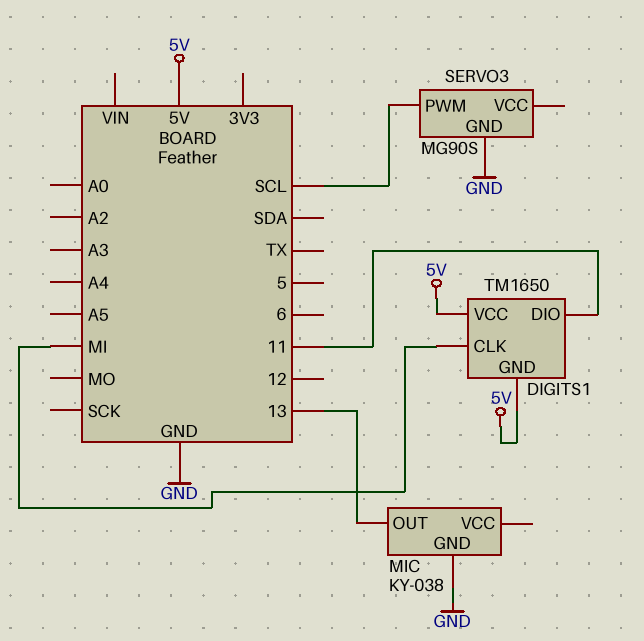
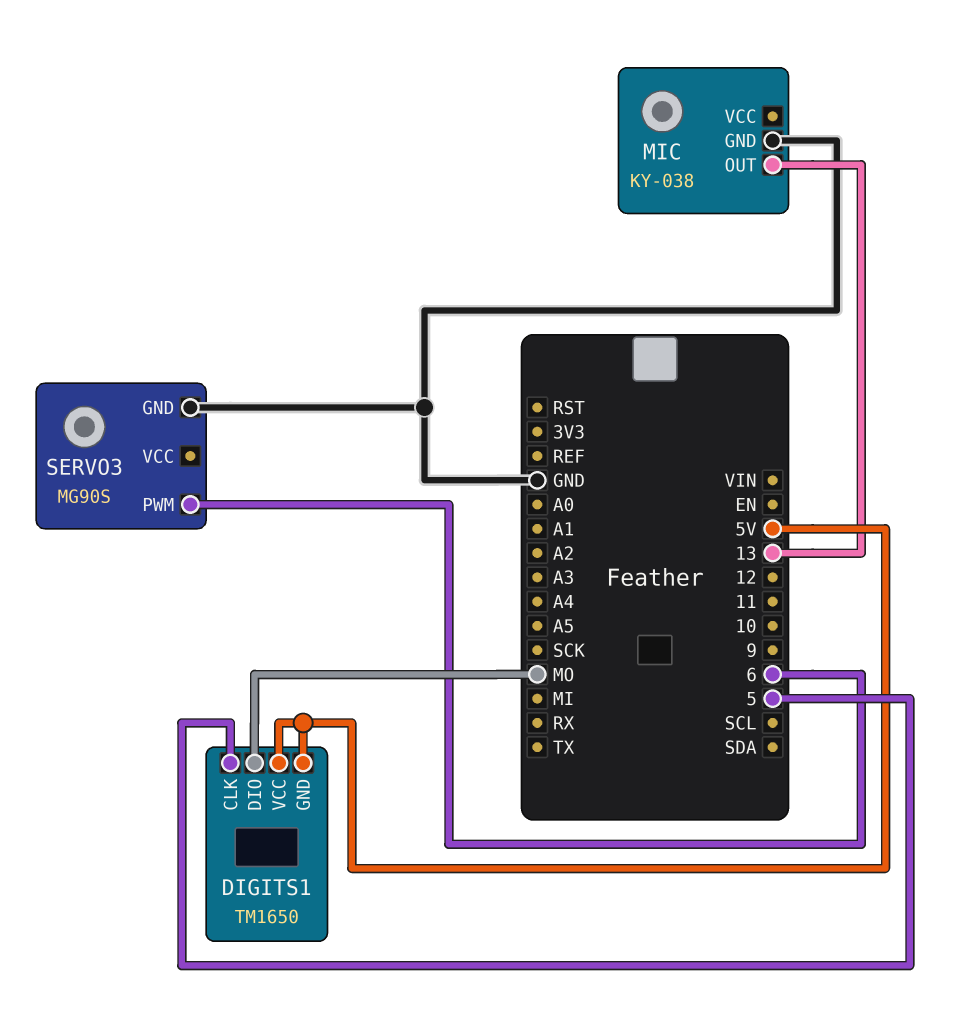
DIGITS1 pin CLK: MI -> 5
DIGITS1 pin DIO: 11 -> MO
SERVO3 pin PWM: SCL -> 6

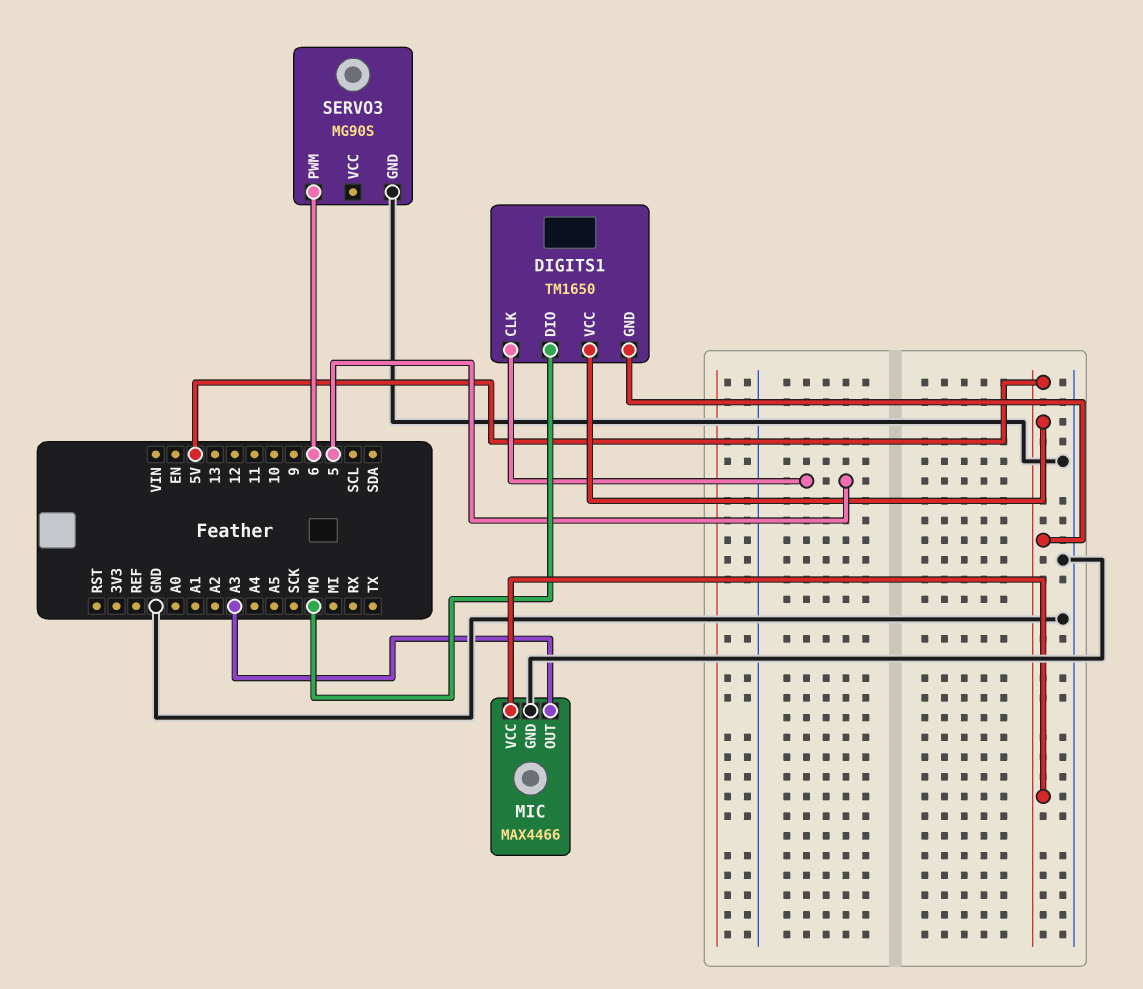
MIC: KY-038 -> MAX4466
MIC pin OUT: 13 -> A3
MIC pin VCC: none -> 5V

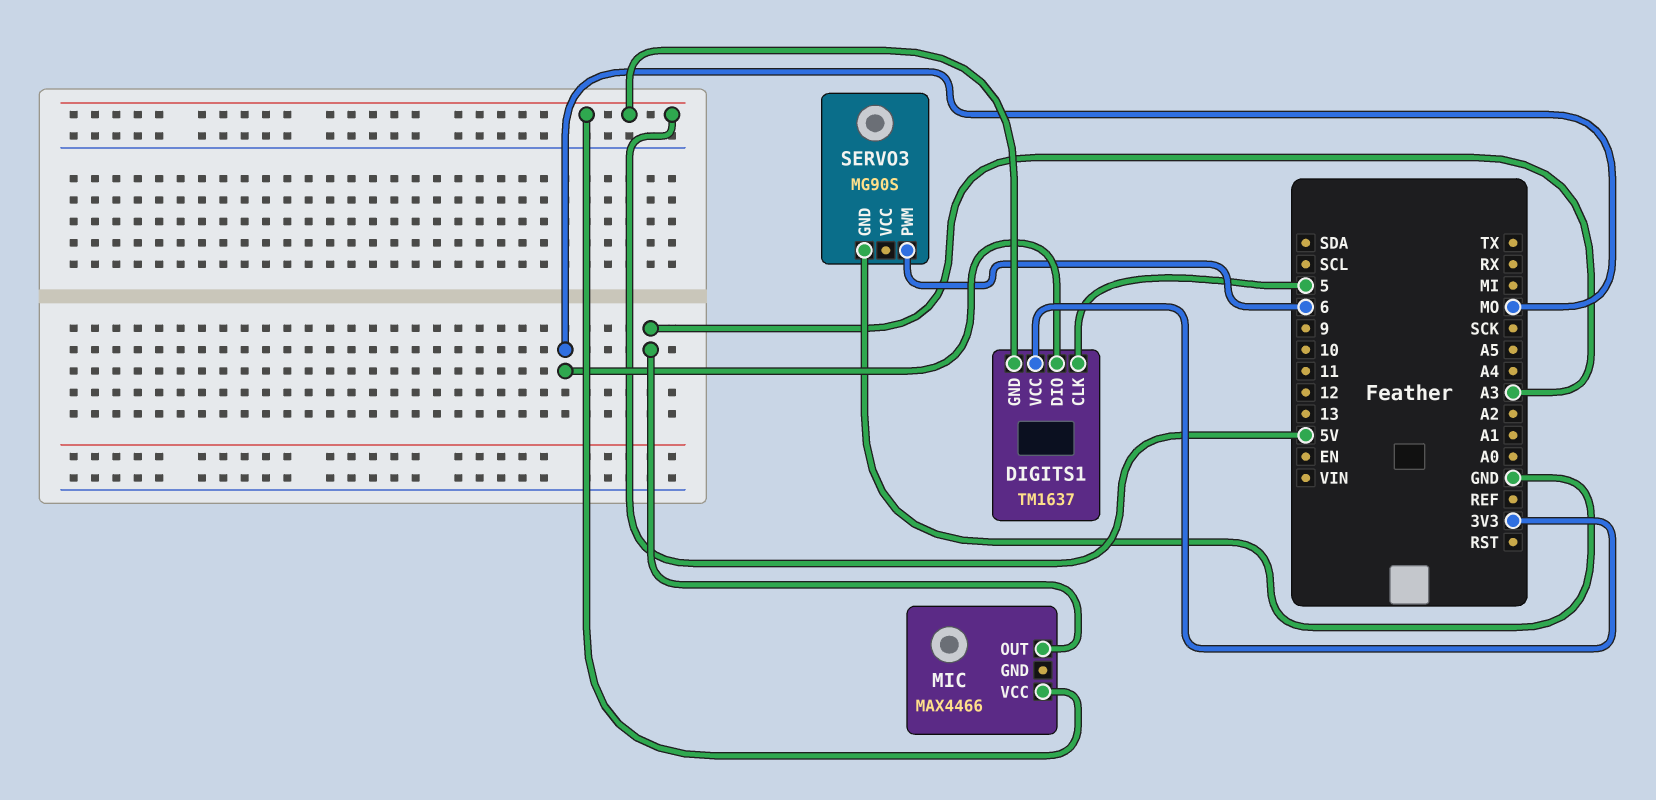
DIGITS1: TM1650 -> TM1637
DIGITS1 pin VCC: 5V -> 3V3
MIC pin GND: GND -> none

